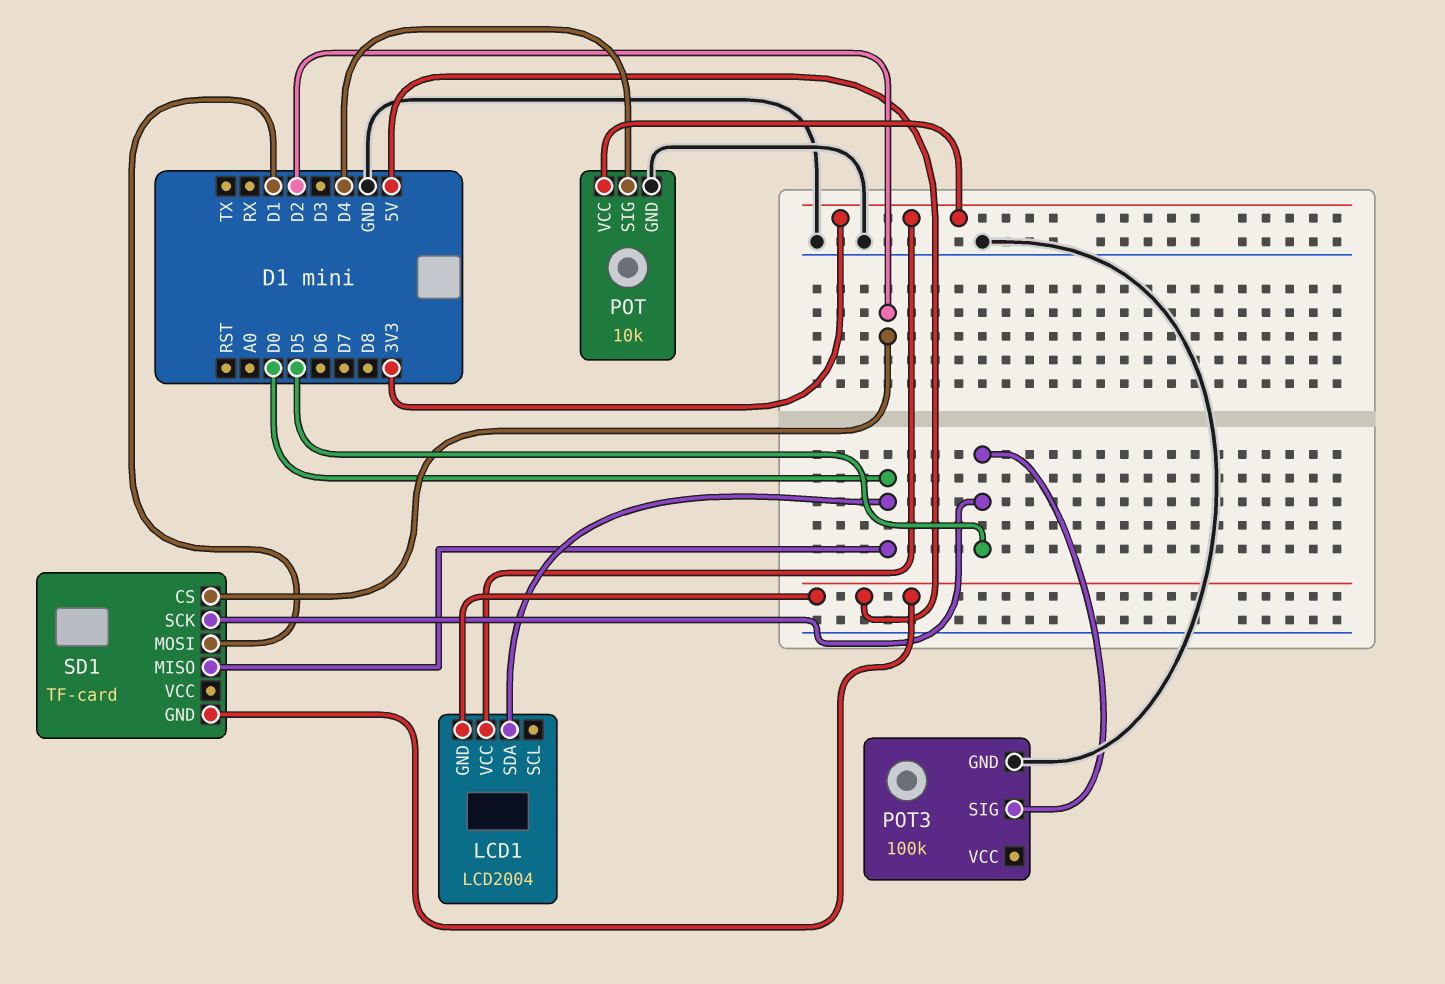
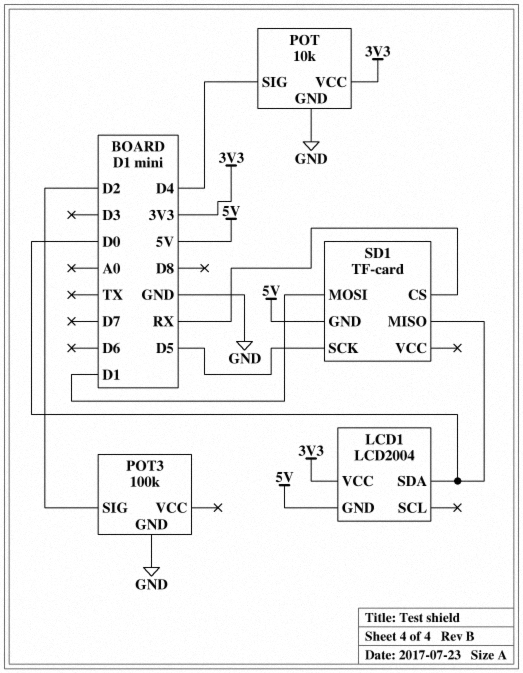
POT3 pin SIG: D5 -> D2
SD1 pin CS: D2 -> RX

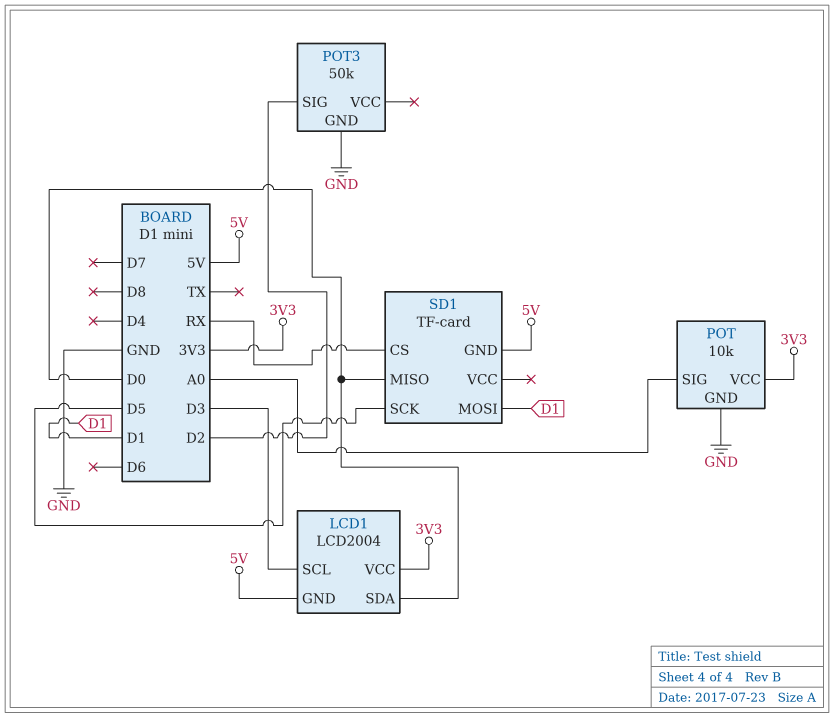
LCD1 pin SCL: none -> D3
POT pin SIG: D4 -> A0
POT3: 100k -> 50k

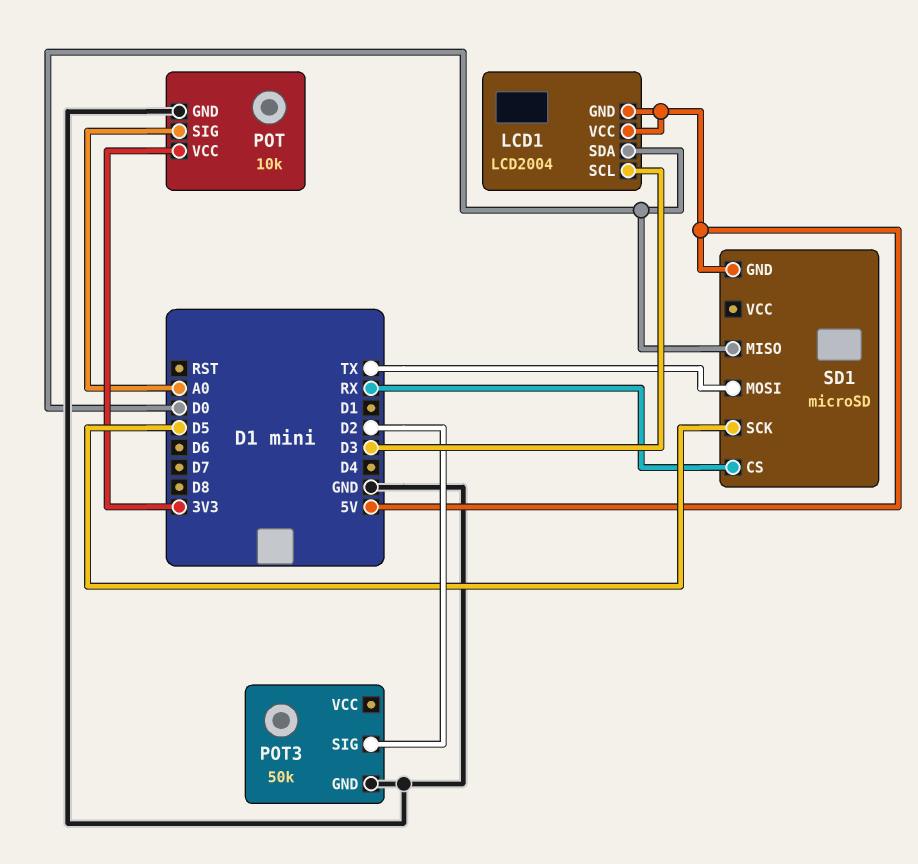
LCD1 pin VCC: 3V3 -> 5V
SD1: TF-card -> microSD
SD1 pin MOSI: D1 -> TX

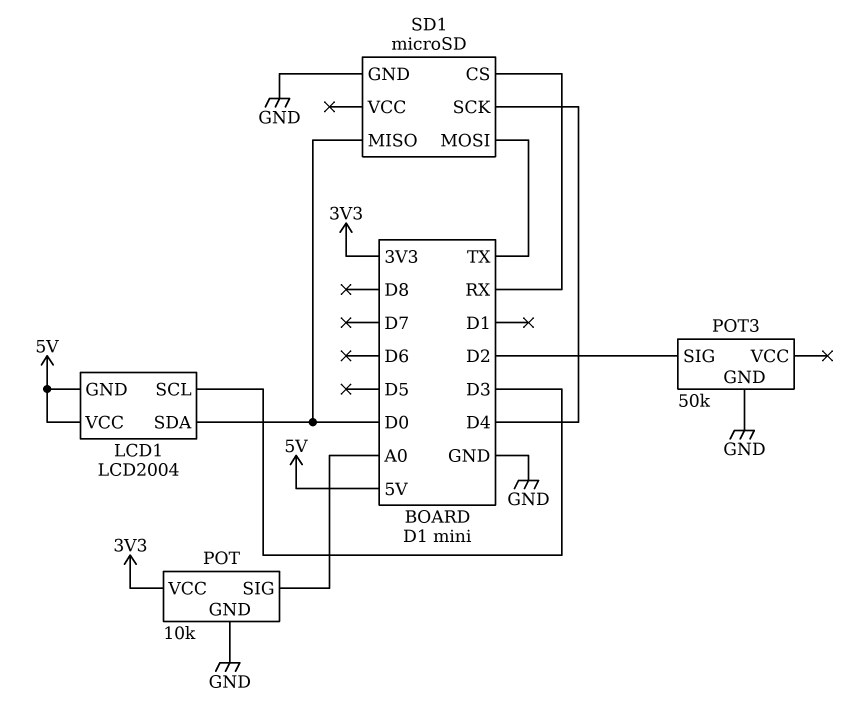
SD1 pin GND: 5V -> GND
SD1 pin SCK: D5 -> D4

